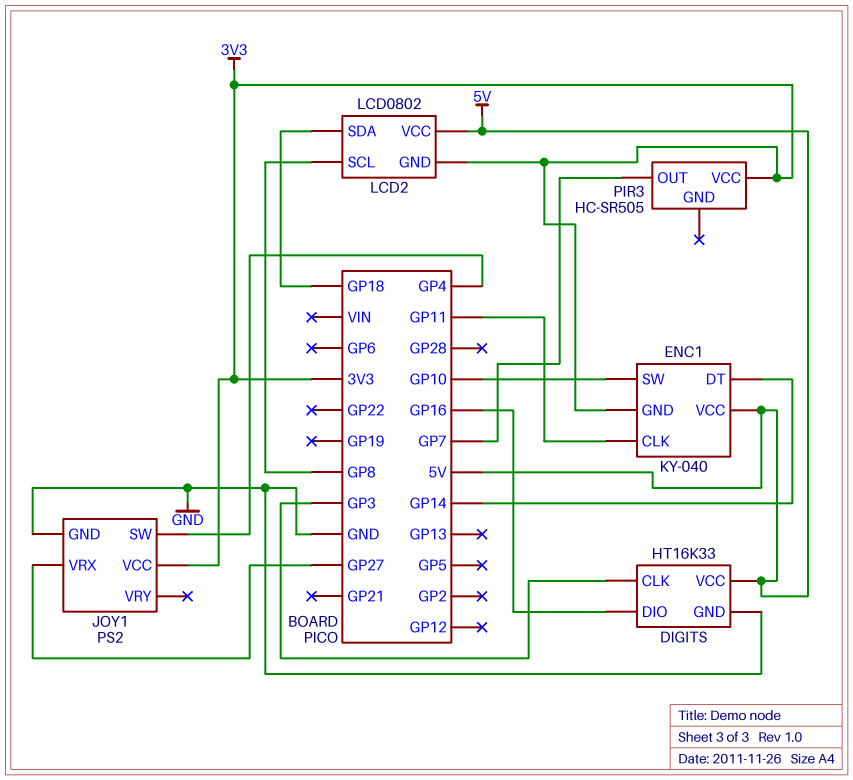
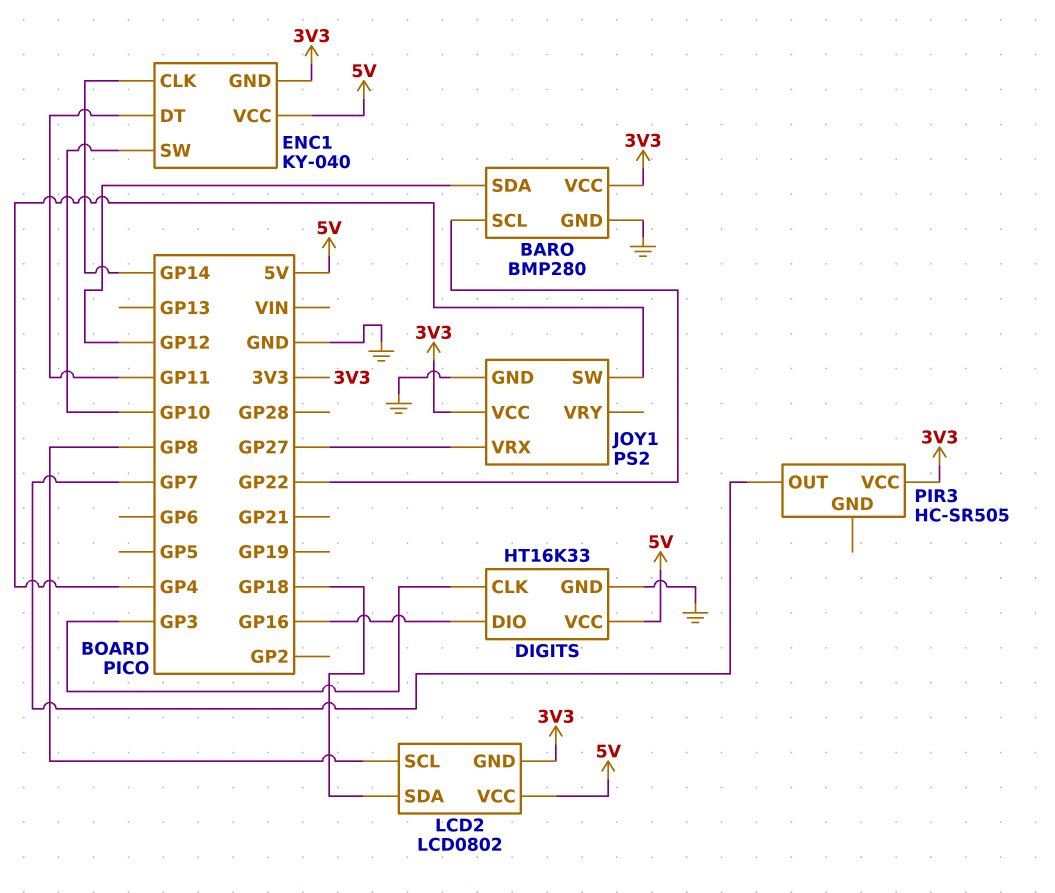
BARO: none -> BMP280
BARO pin GND: none -> GND
BARO pin SCL: none -> GP22
BARO pin SDA: none -> GP12
BARO pin VCC: none -> 3V3
ENC1 pin CLK: GP11 -> GP14
ENC1 pin DT: GP14 -> GP11

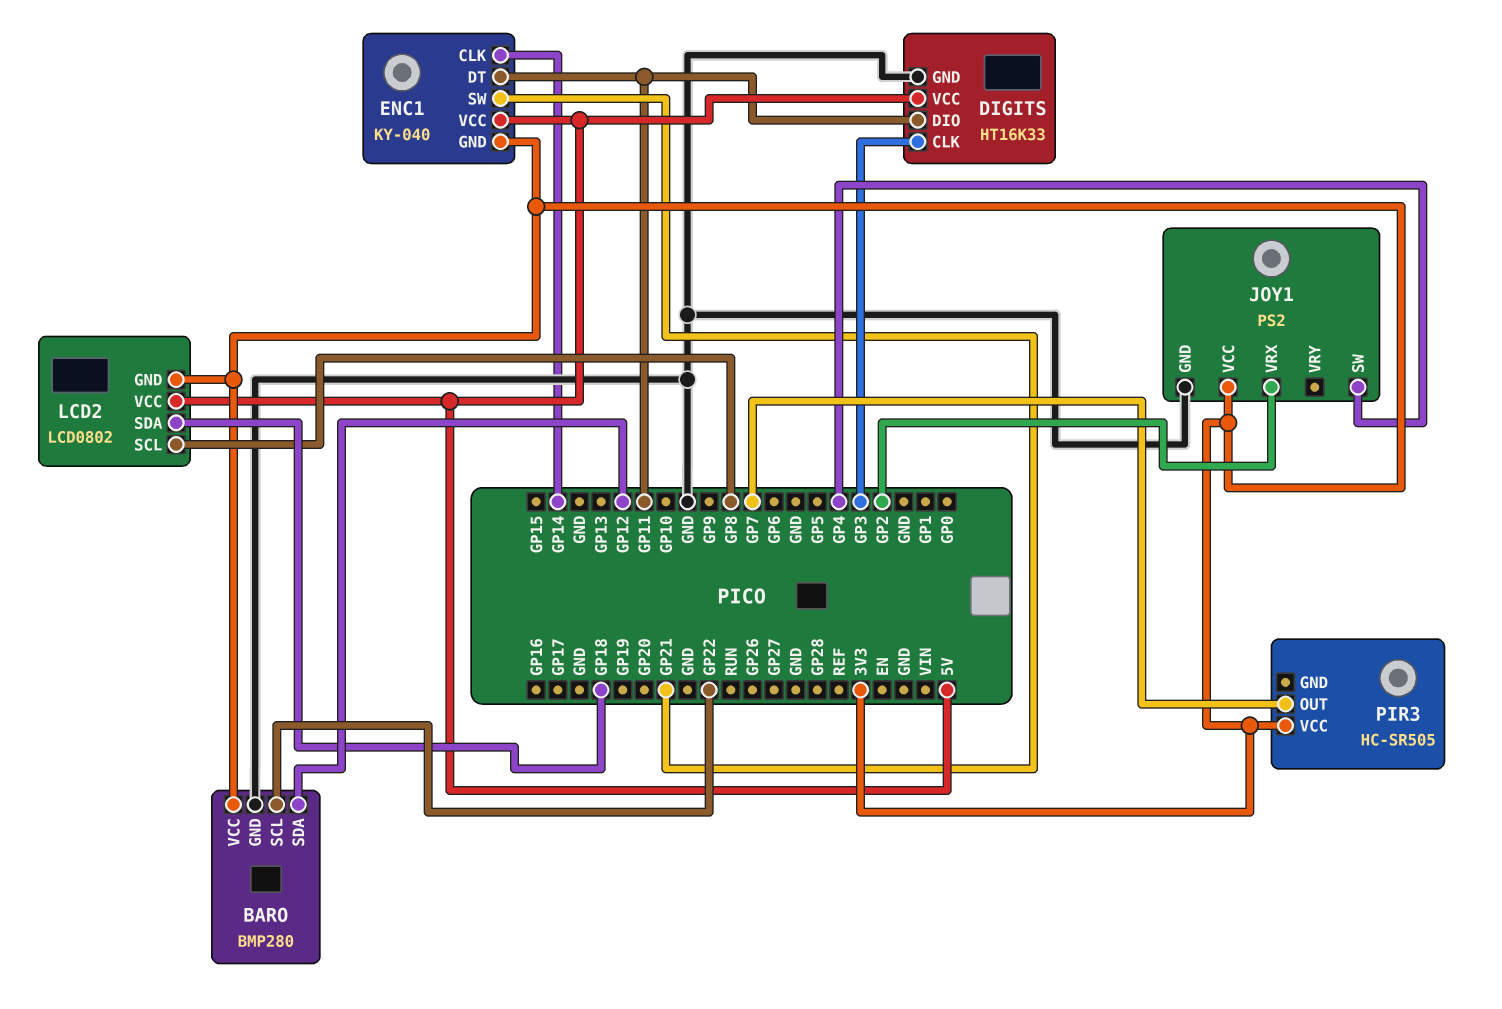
DIGITS pin DIO: GP16 -> GP11
ENC1 pin SW: GP10 -> GP21
JOY1 pin VRX: GP27 -> GP2

